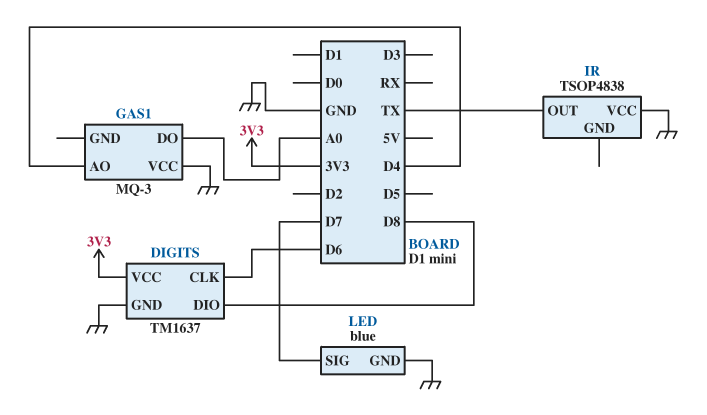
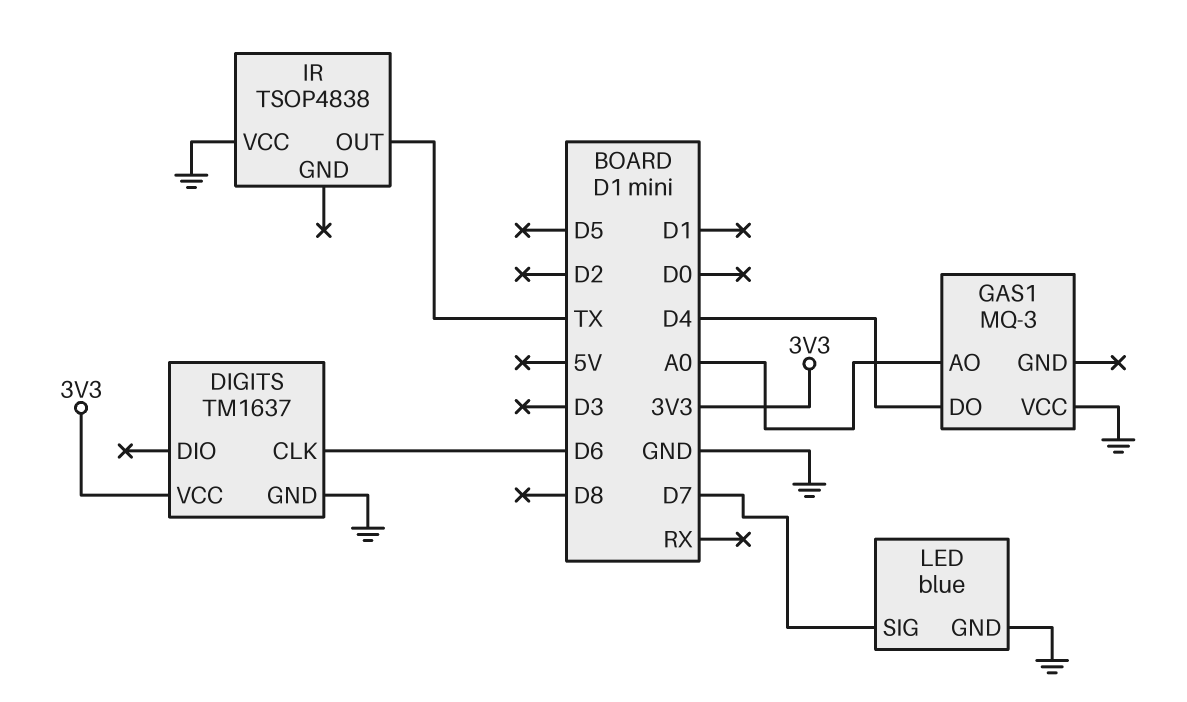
DIGITS pin DIO: D8 -> none
GAS1 pin AO: D4 -> A0
GAS1 pin DO: A0 -> D4

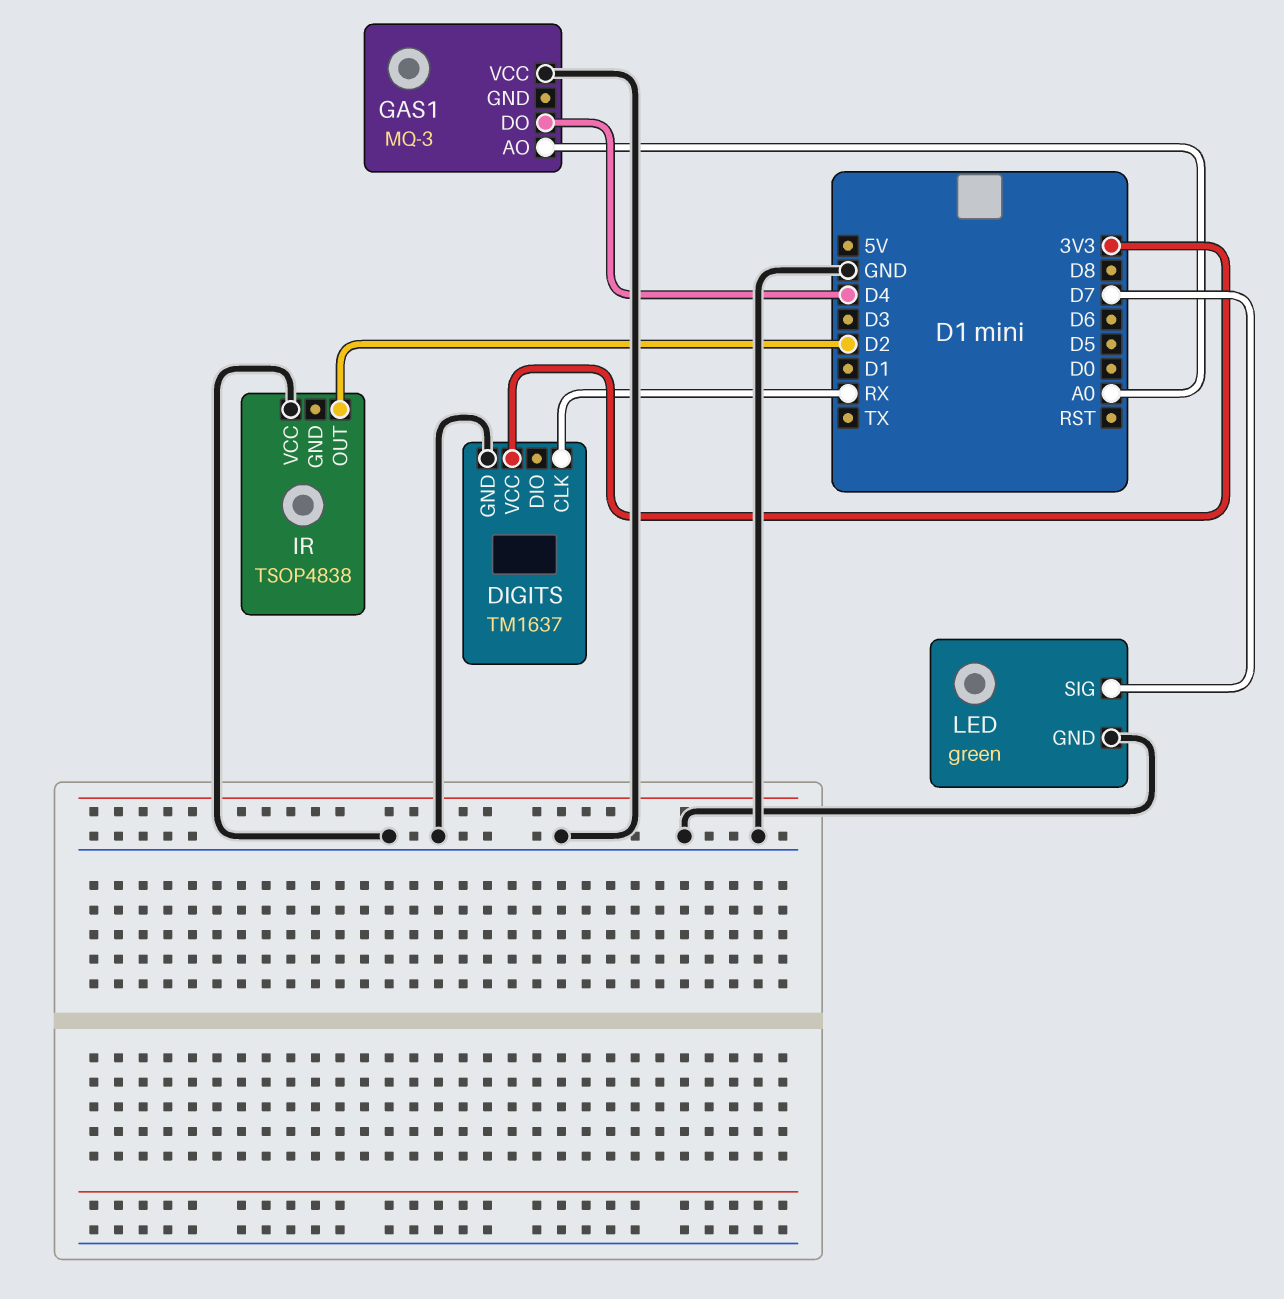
DIGITS pin CLK: D6 -> RX
IR pin OUT: TX -> D2
LED: blue -> green

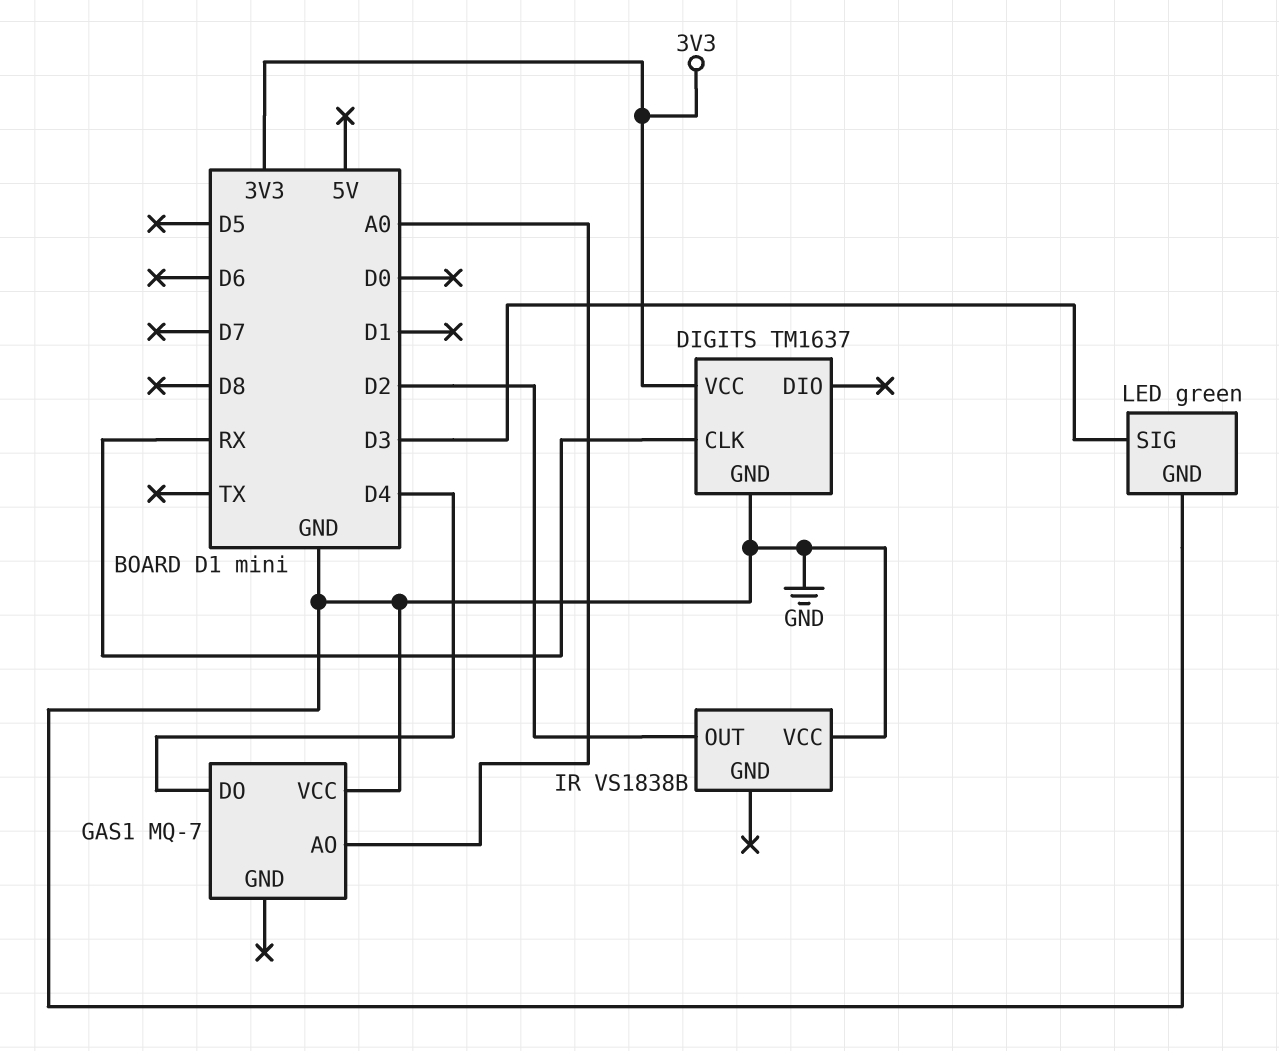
GAS1: MQ-3 -> MQ-7
IR: TSOP4838 -> VS1838B
LED pin SIG: D7 -> D3

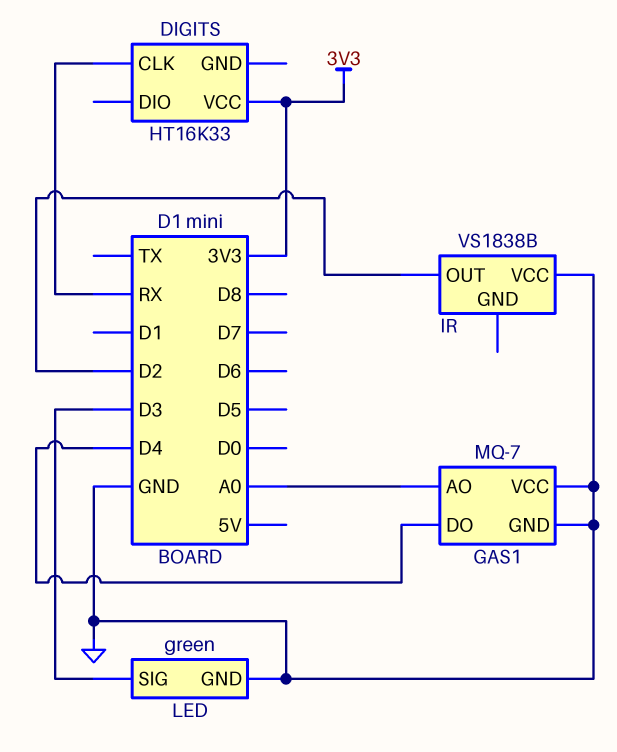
DIGITS: TM1637 -> HT16K33
DIGITS pin GND: GND -> none
GAS1 pin GND: none -> GND

